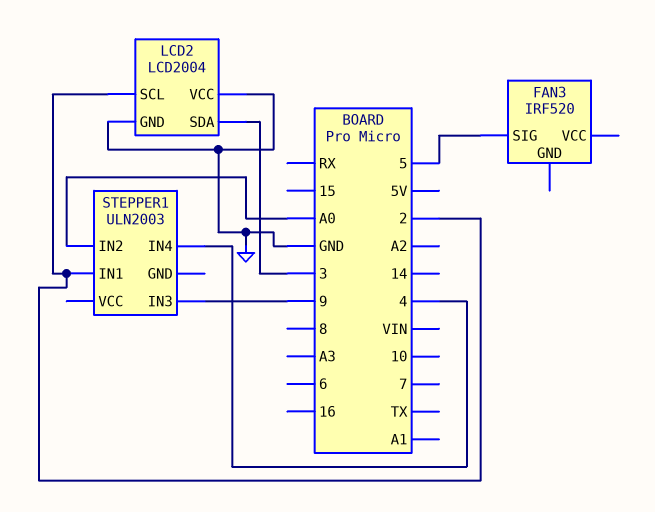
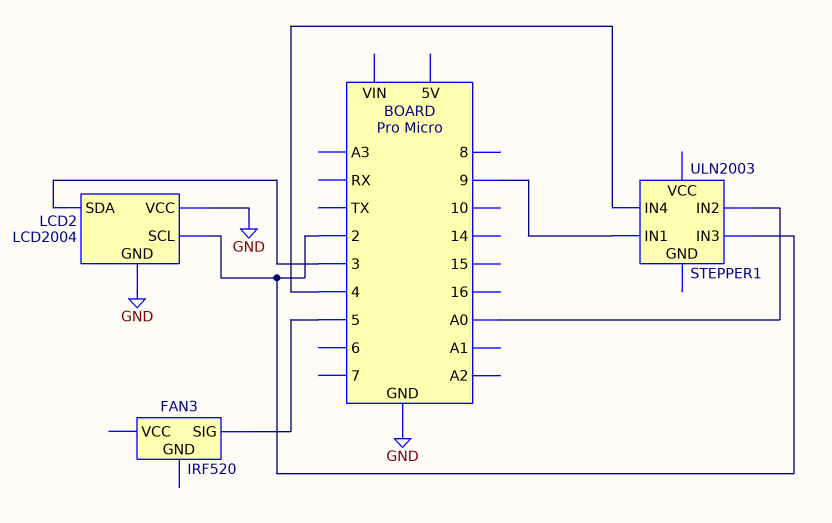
STEPPER1 pin IN1: 2 -> 9
STEPPER1 pin IN3: 9 -> 2

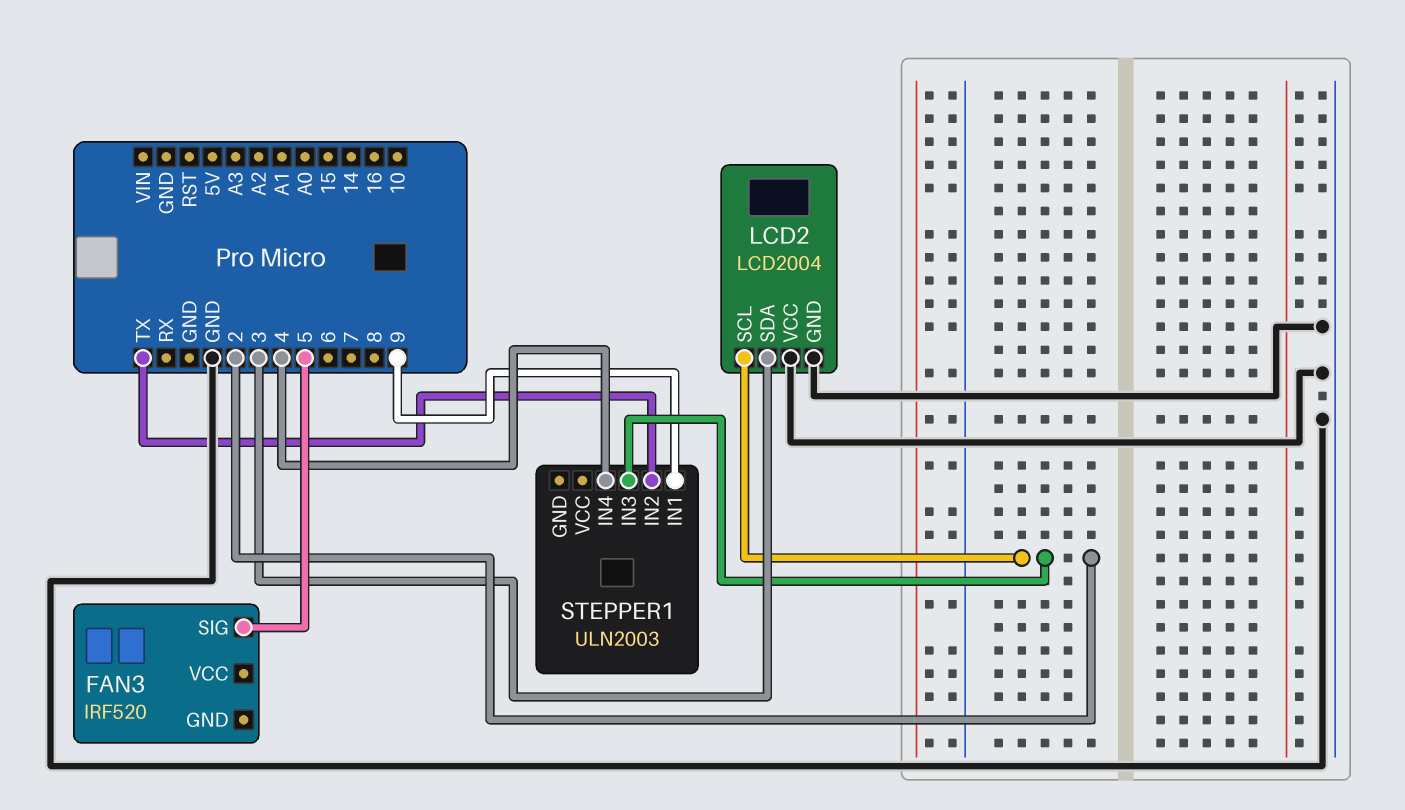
STEPPER1 pin IN2: A0 -> TX

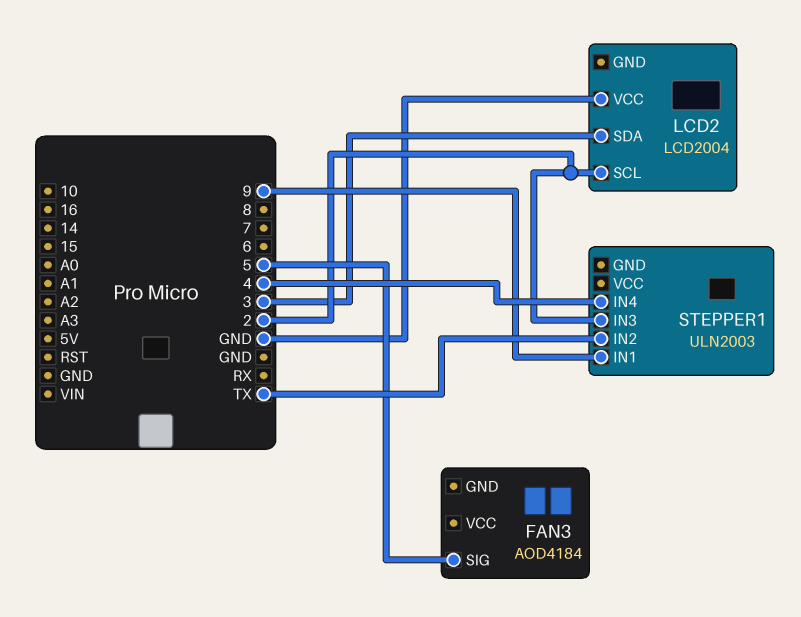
FAN3: IRF520 -> AOD4184
LCD2 pin GND: GND -> none

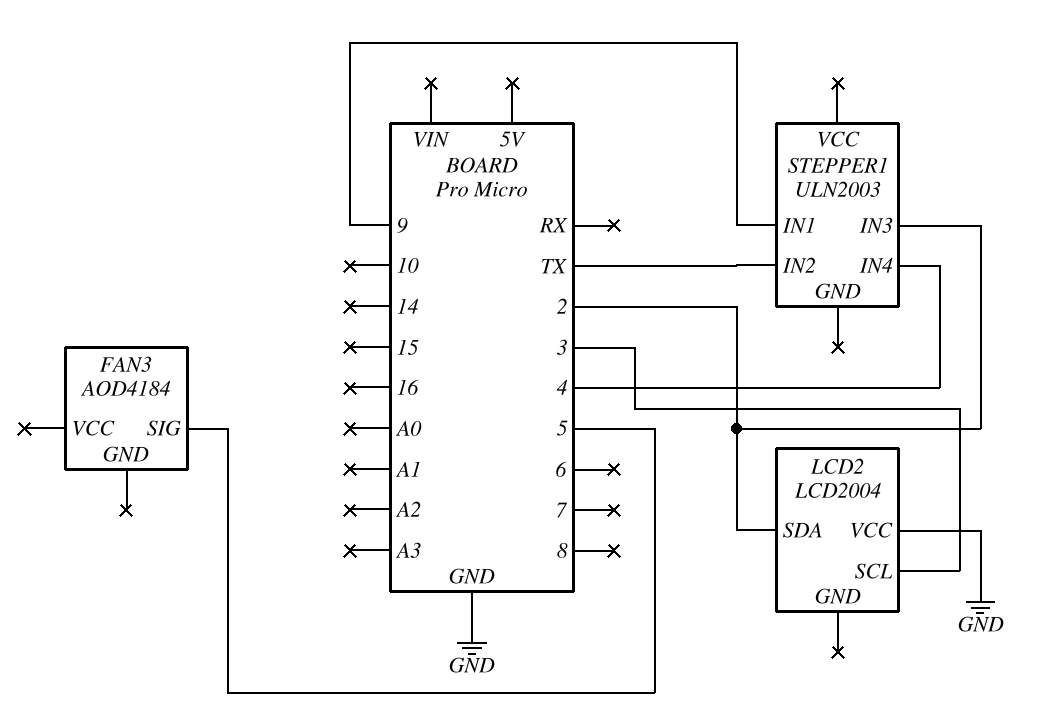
LCD2 pin SCL: 2 -> 3
LCD2 pin SDA: 3 -> 2

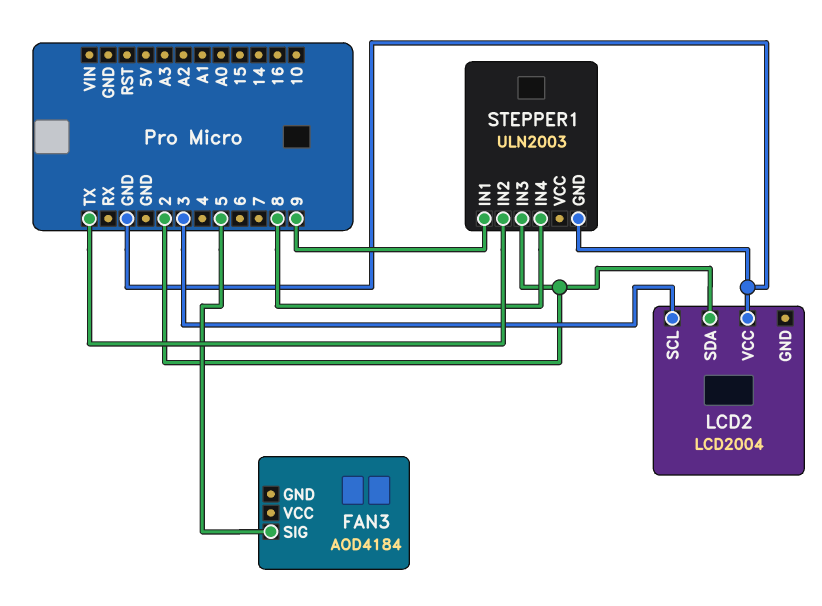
STEPPER1 pin GND: none -> GND
STEPPER1 pin IN4: 4 -> 8

